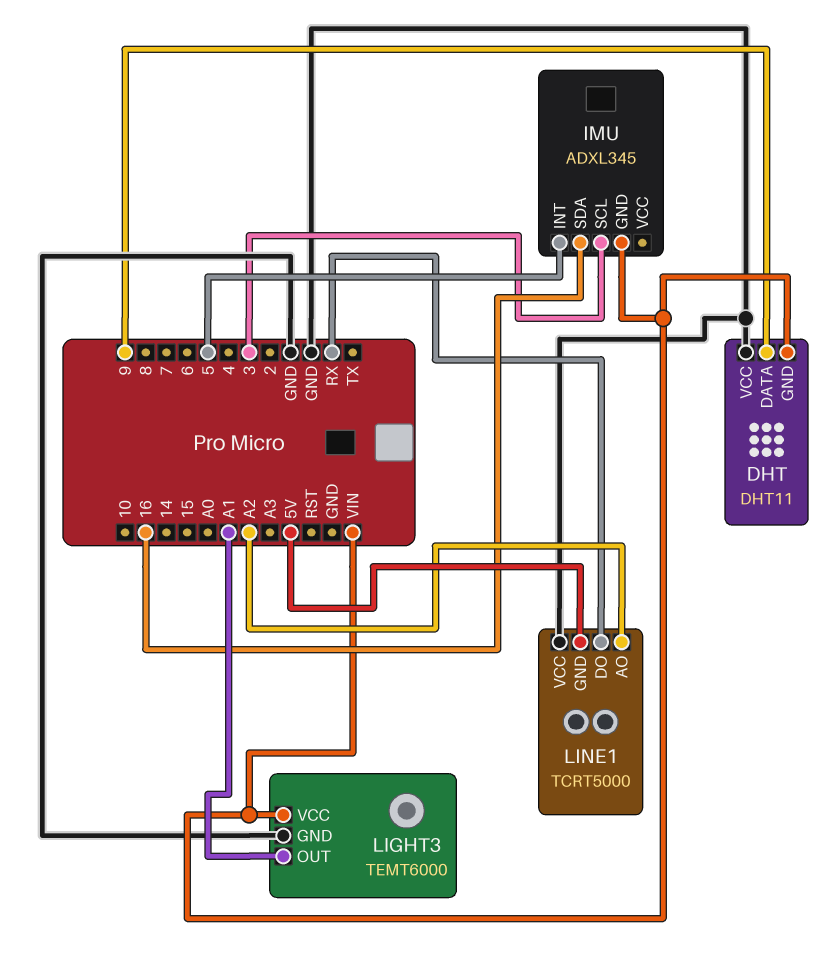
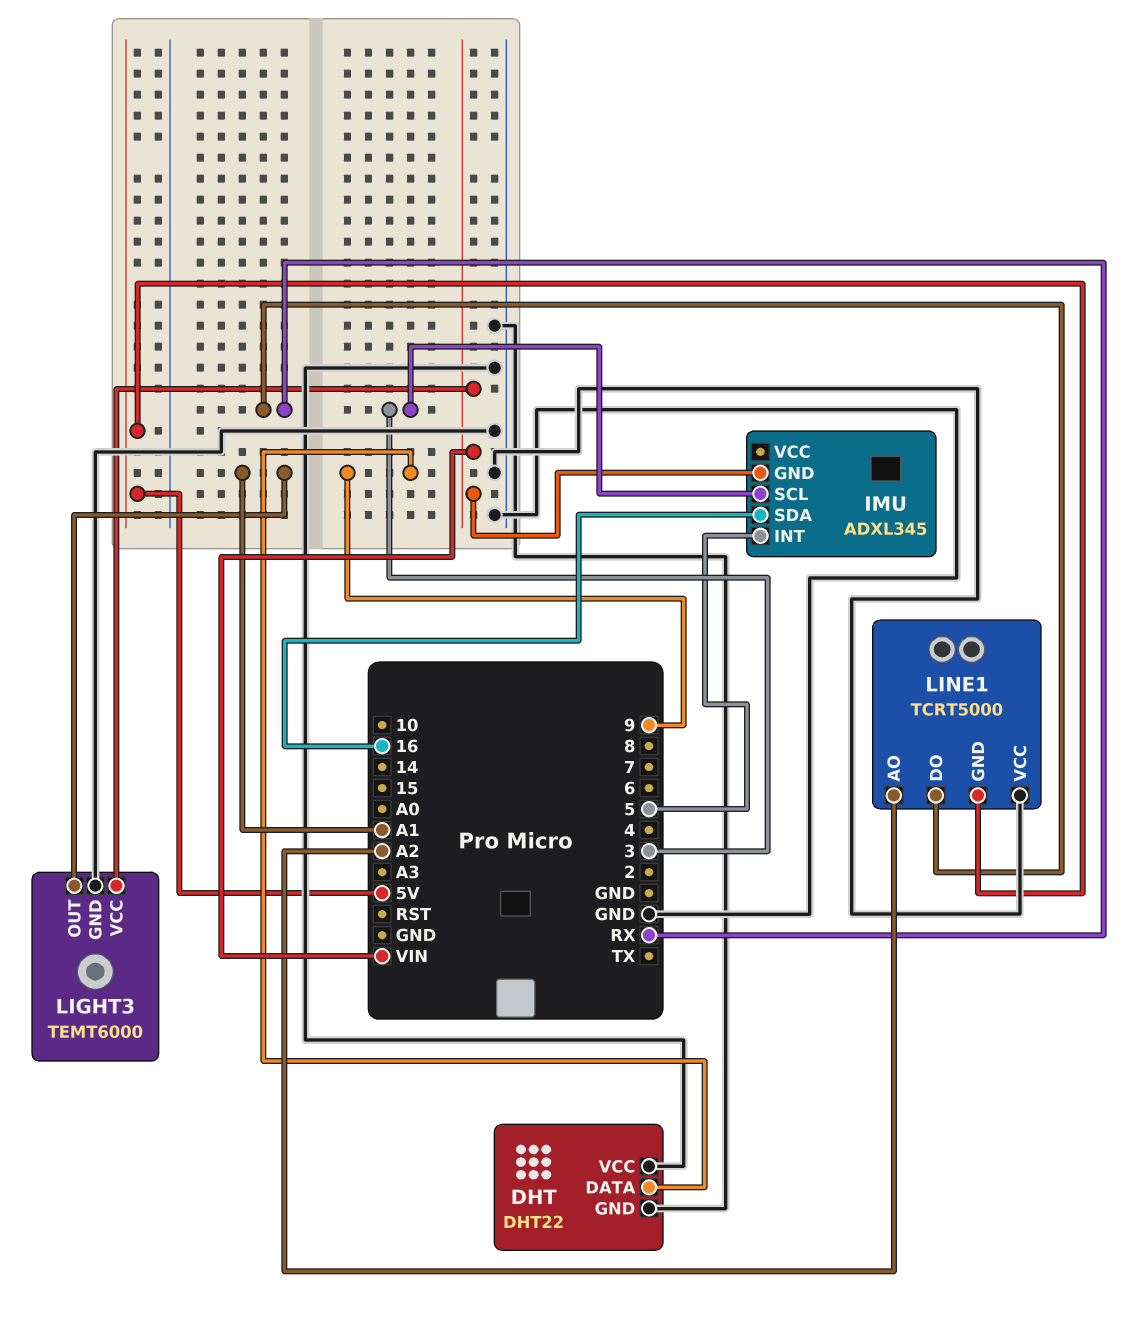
DHT: DHT11 -> DHT22
DHT pin GND: VIN -> GND

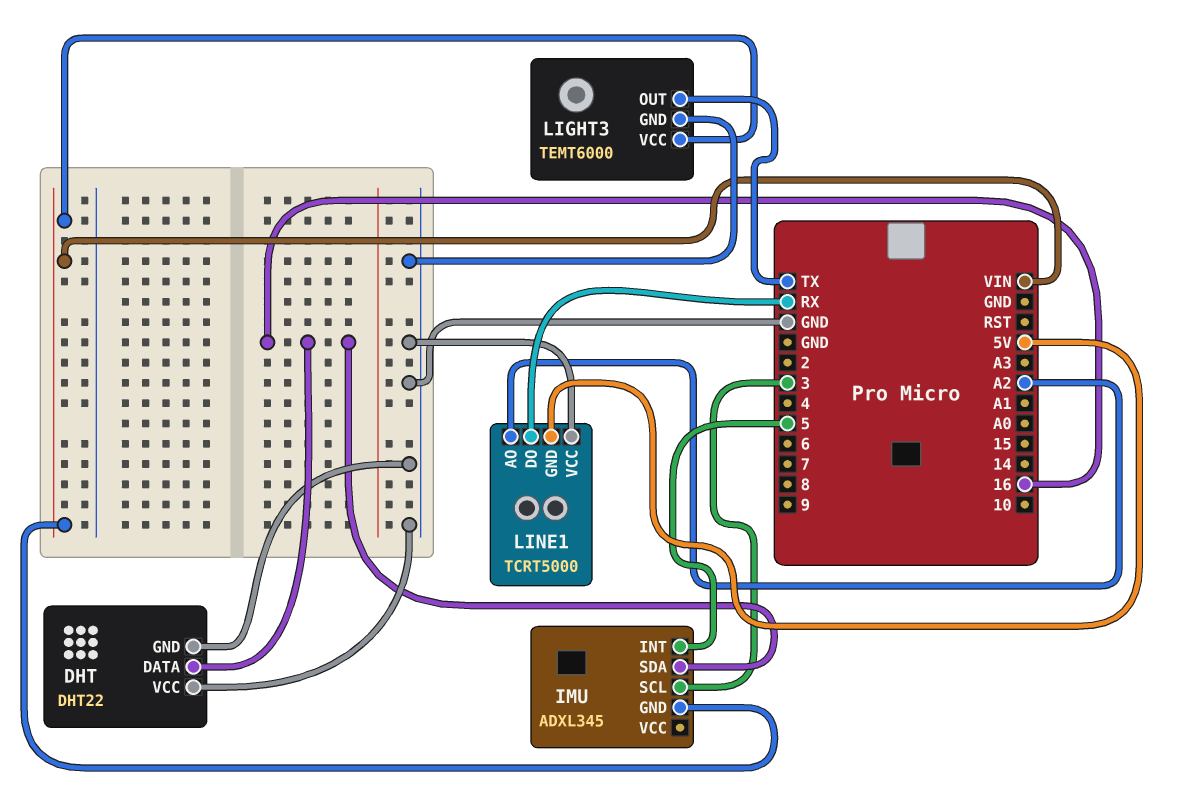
DHT pin DATA: 9 -> 16
LIGHT3 pin OUT: A1 -> TX

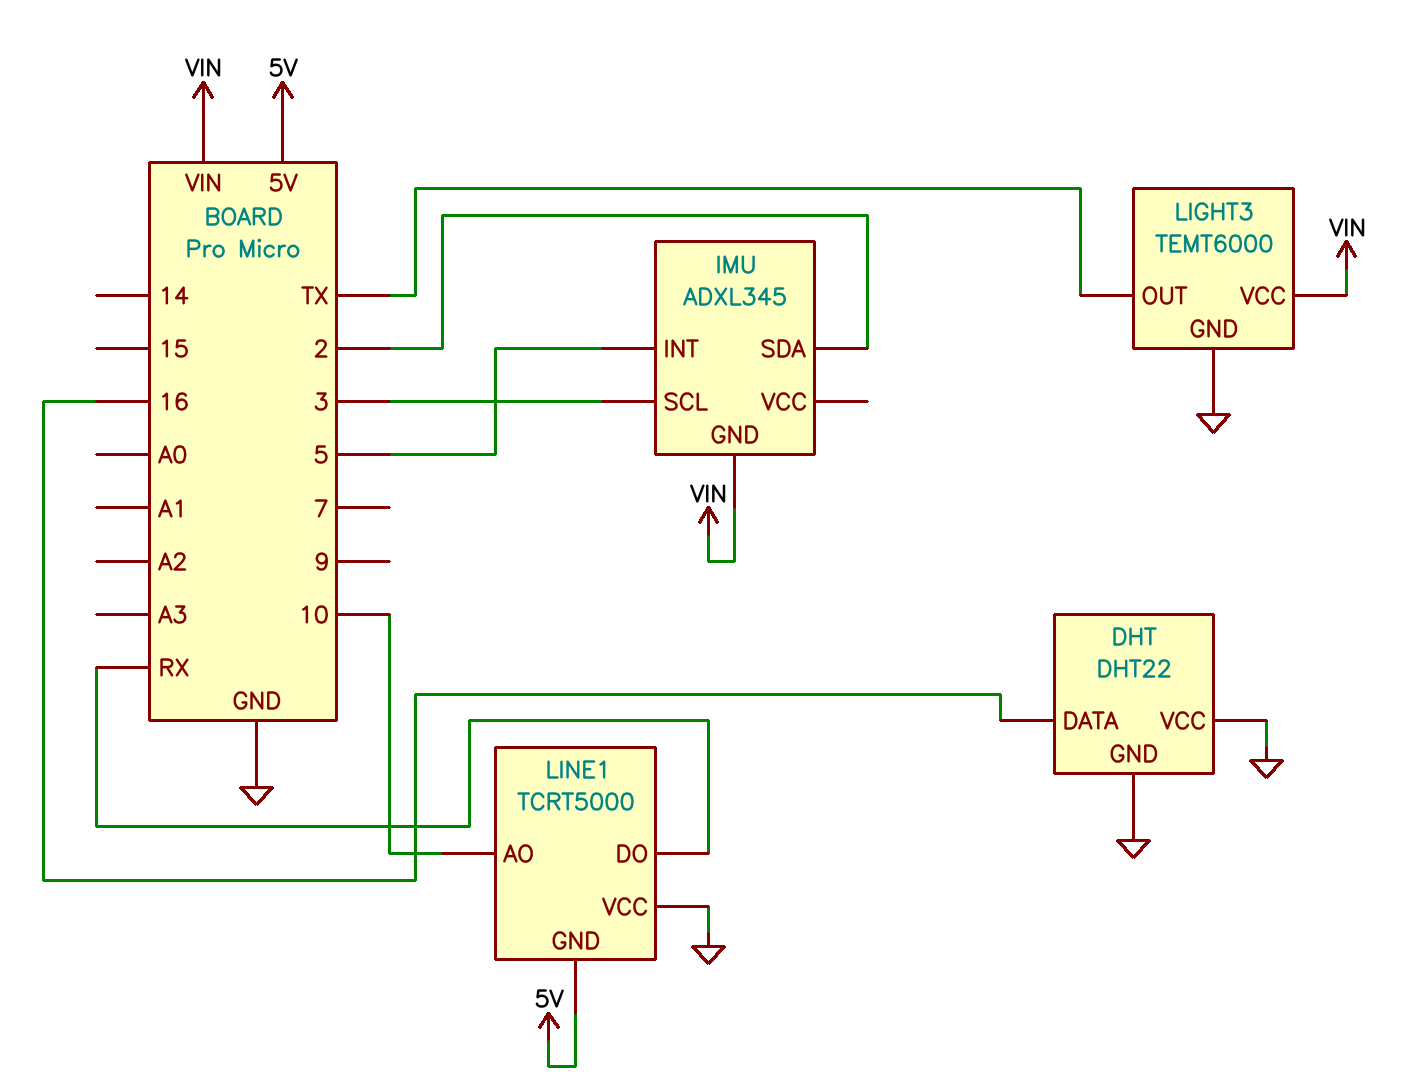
IMU pin SDA: 16 -> 2
LINE1 pin AO: A2 -> 10

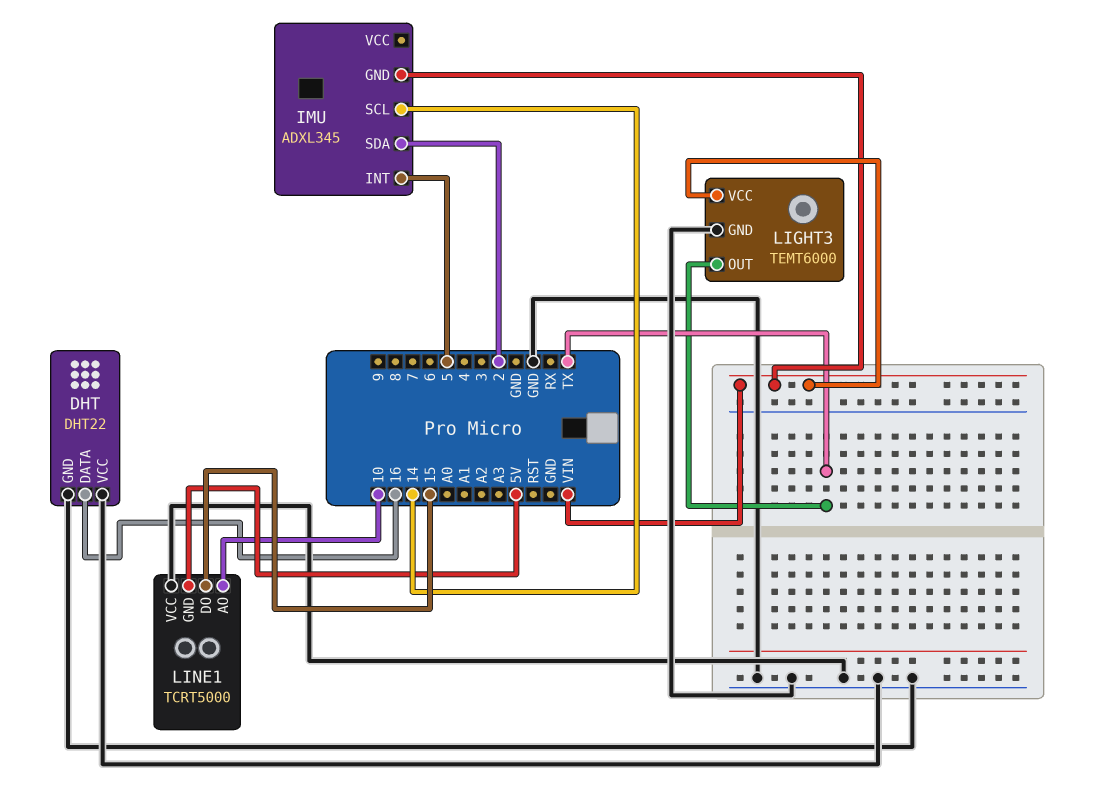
IMU pin SCL: 3 -> 14
LINE1 pin DO: RX -> 15

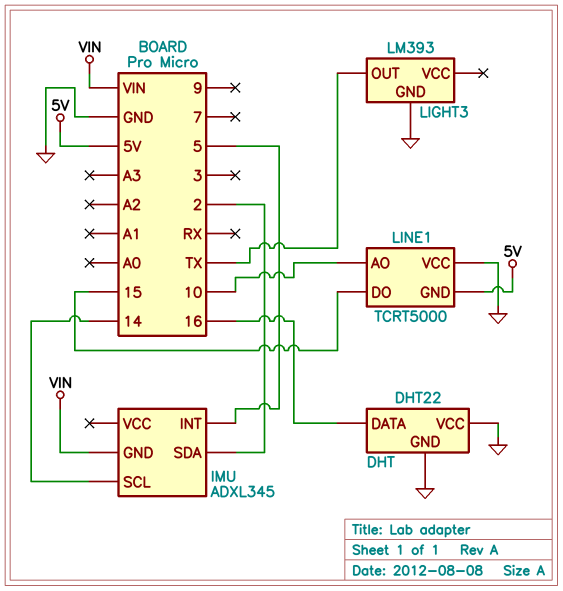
LIGHT3: TEMT6000 -> LM393
LIGHT3 pin VCC: VIN -> none

